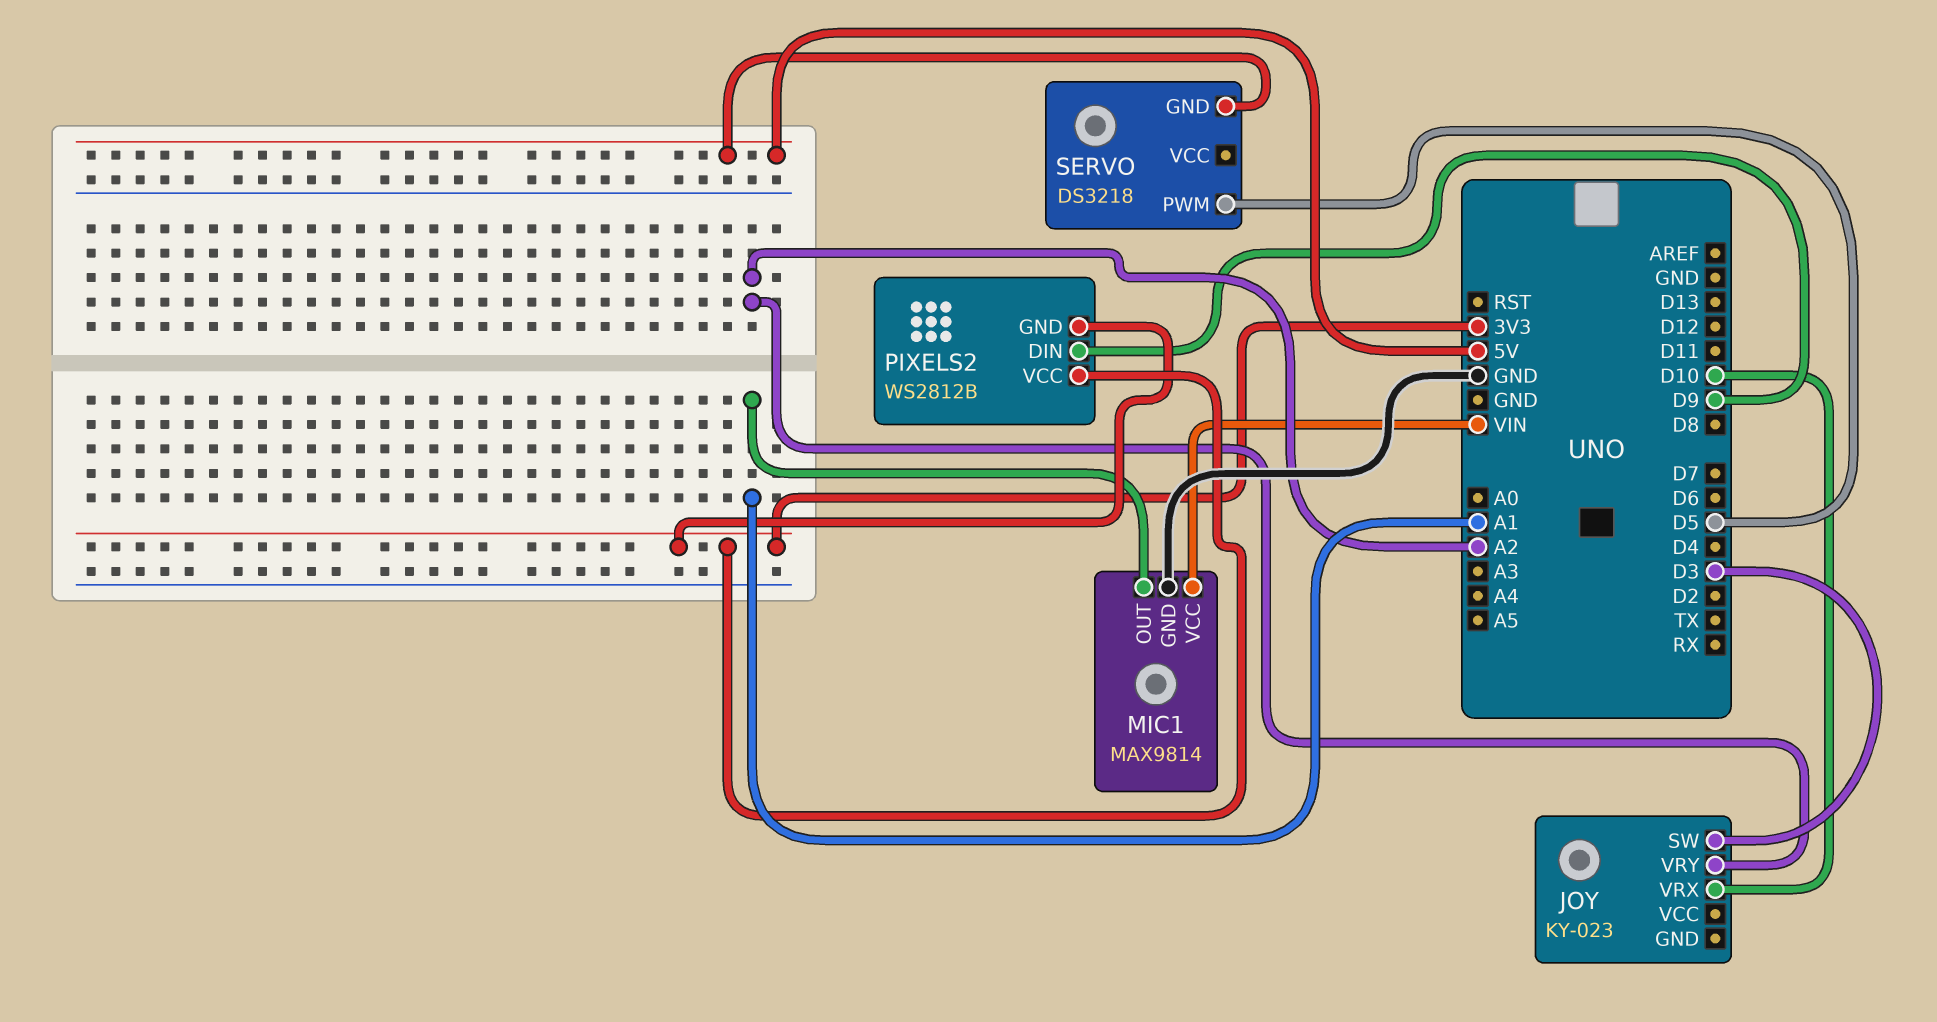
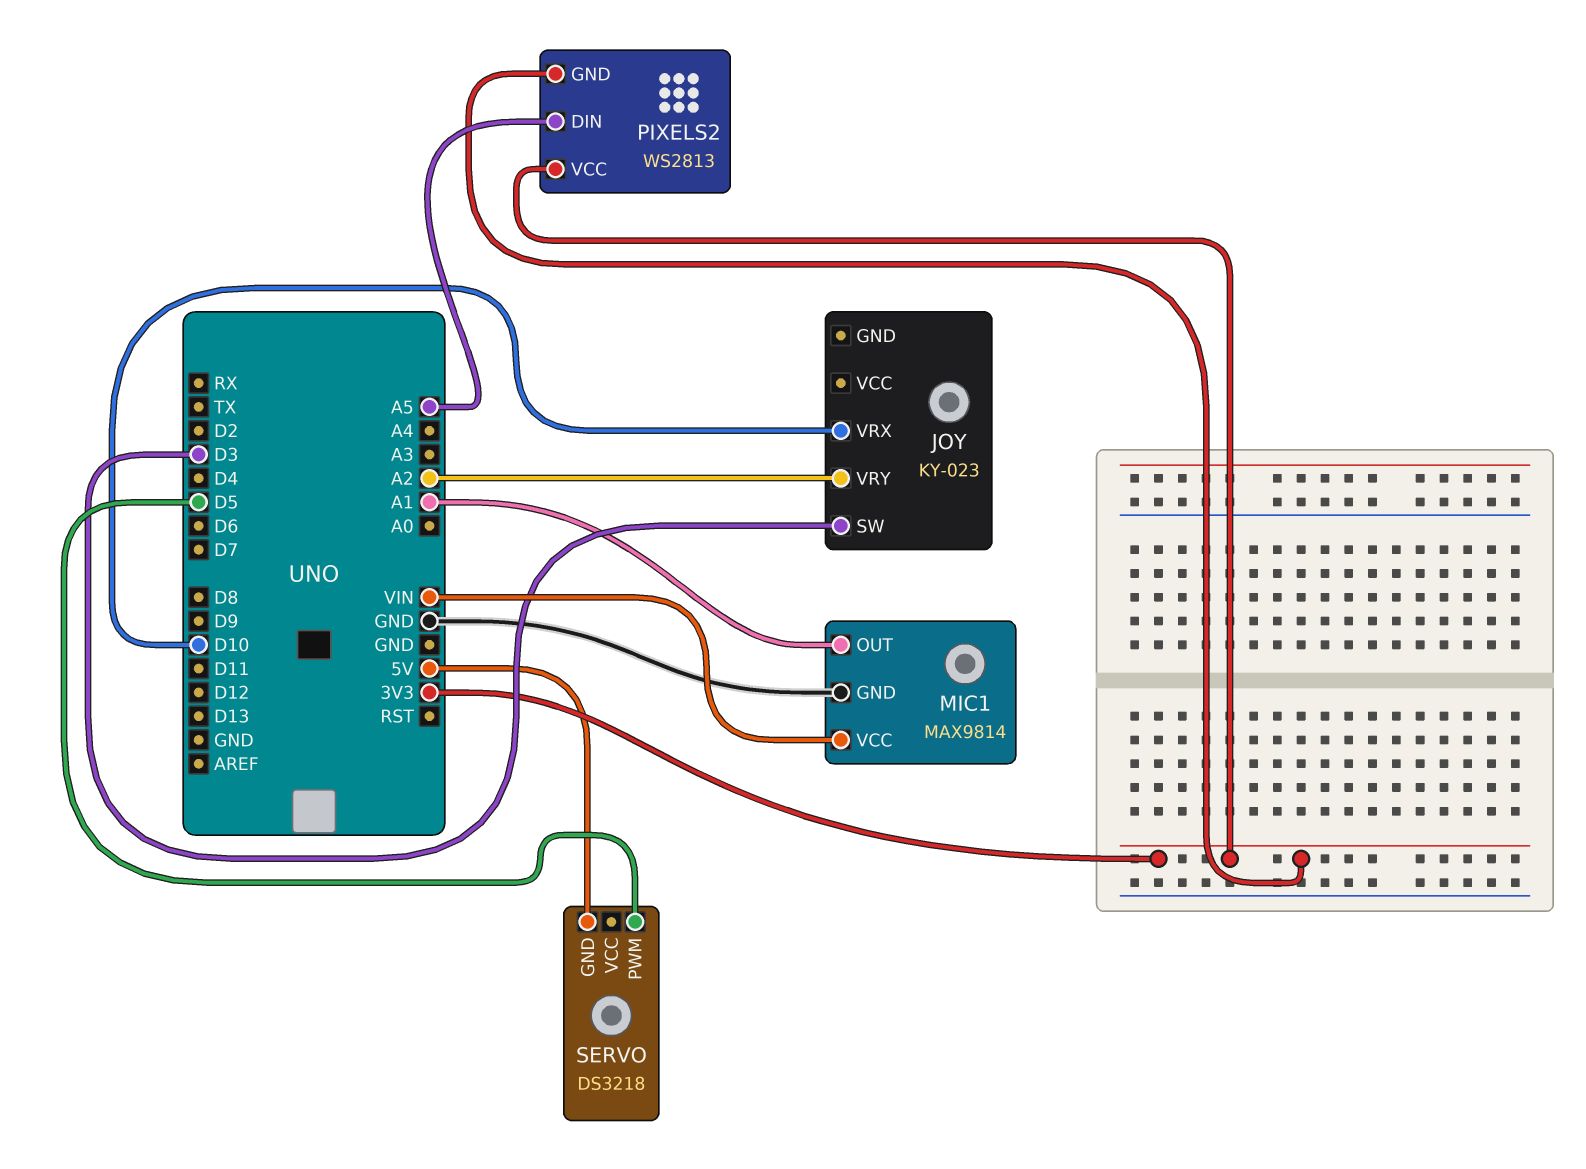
PIXELS2: WS2812B -> WS2813
PIXELS2 pin DIN: D9 -> A5

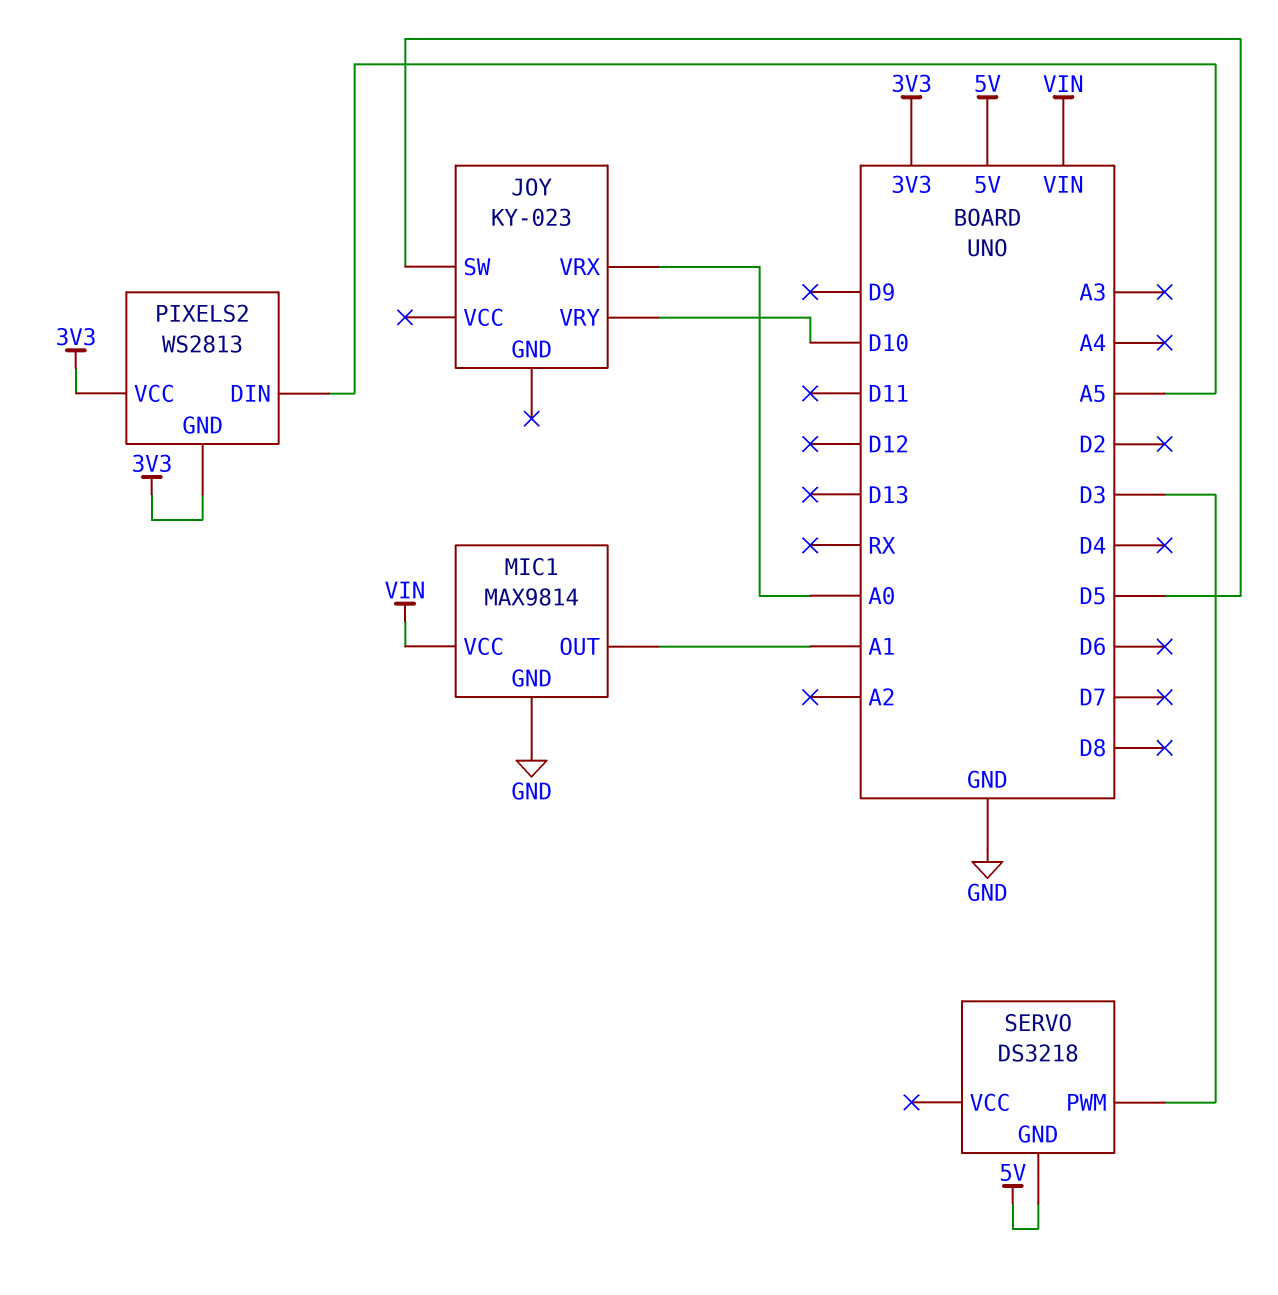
JOY pin SW: D3 -> D5
JOY pin VRX: D10 -> A0
JOY pin VRY: A2 -> D10
SERVO pin PWM: D5 -> D3

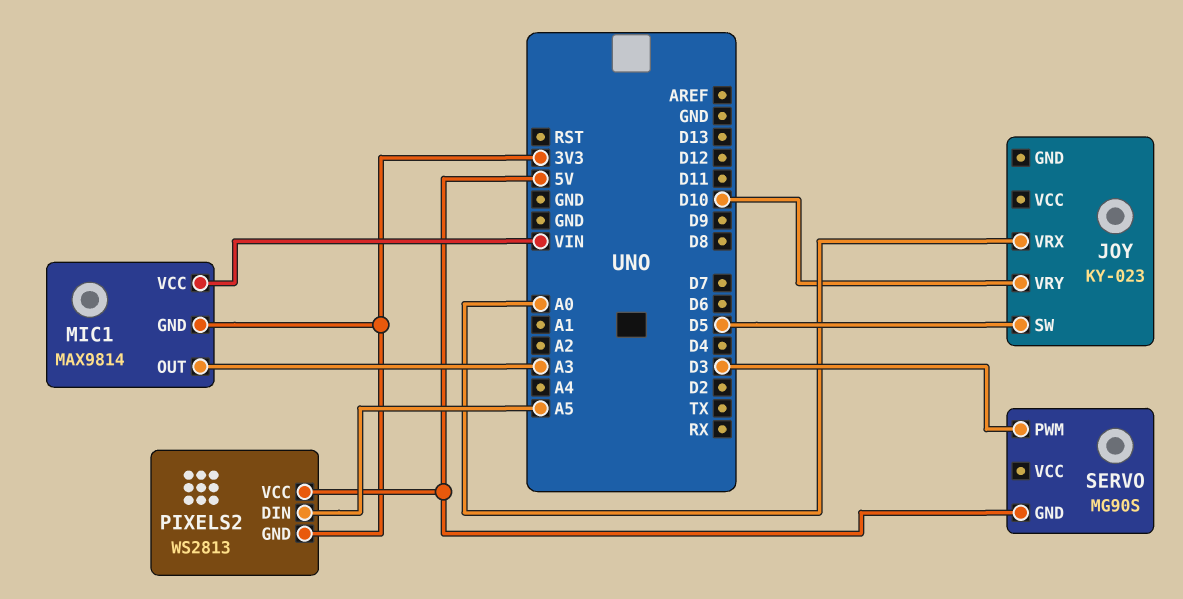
MIC1 pin GND: GND -> 3V3
MIC1 pin OUT: A1 -> A3
PIXELS2 pin VCC: 3V3 -> 5V
SERVO: DS3218 -> MG90S

